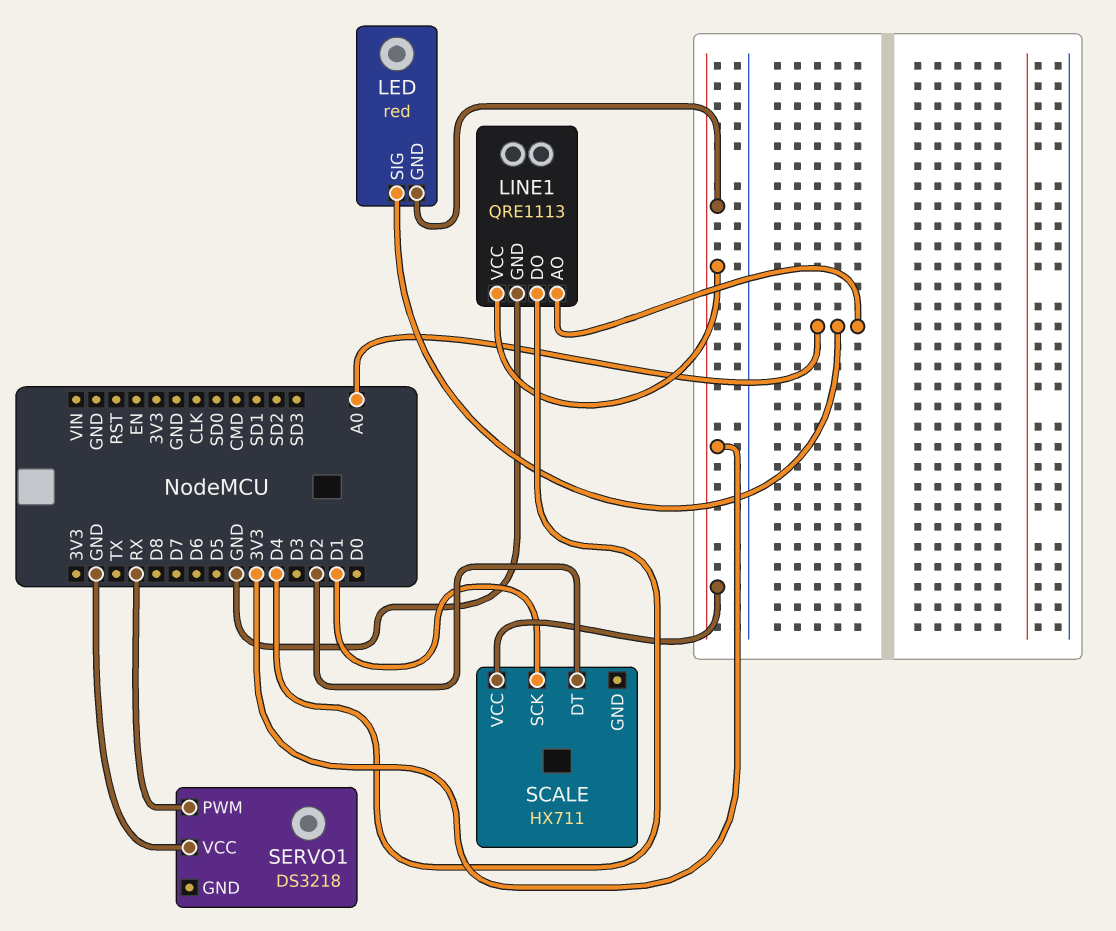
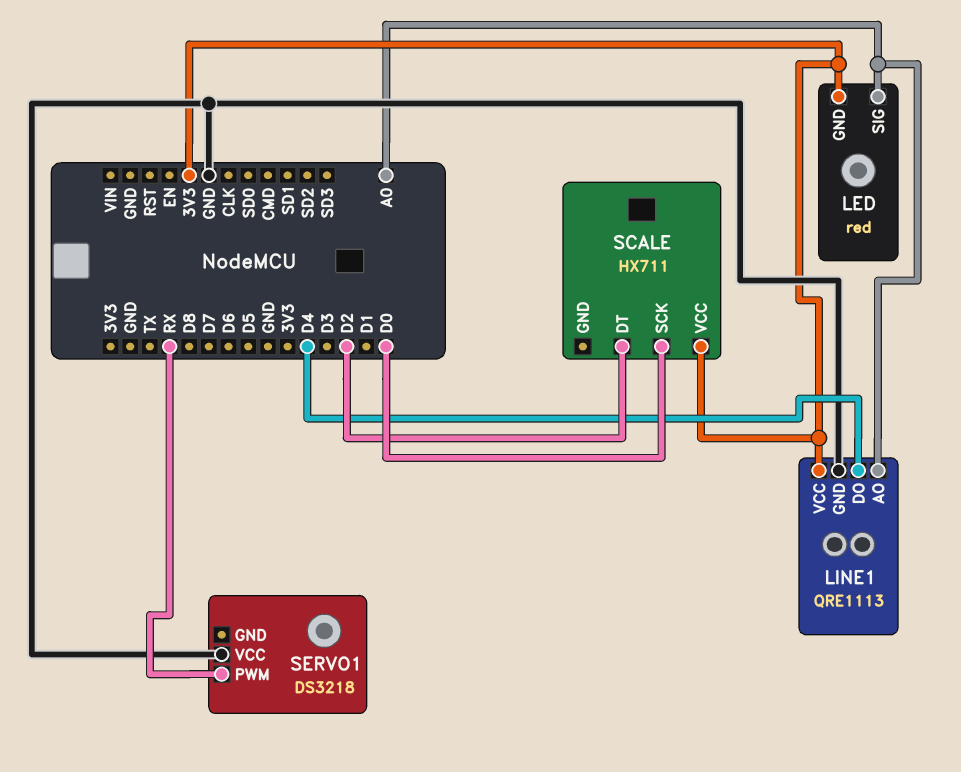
SCALE pin SCK: D1 -> D0

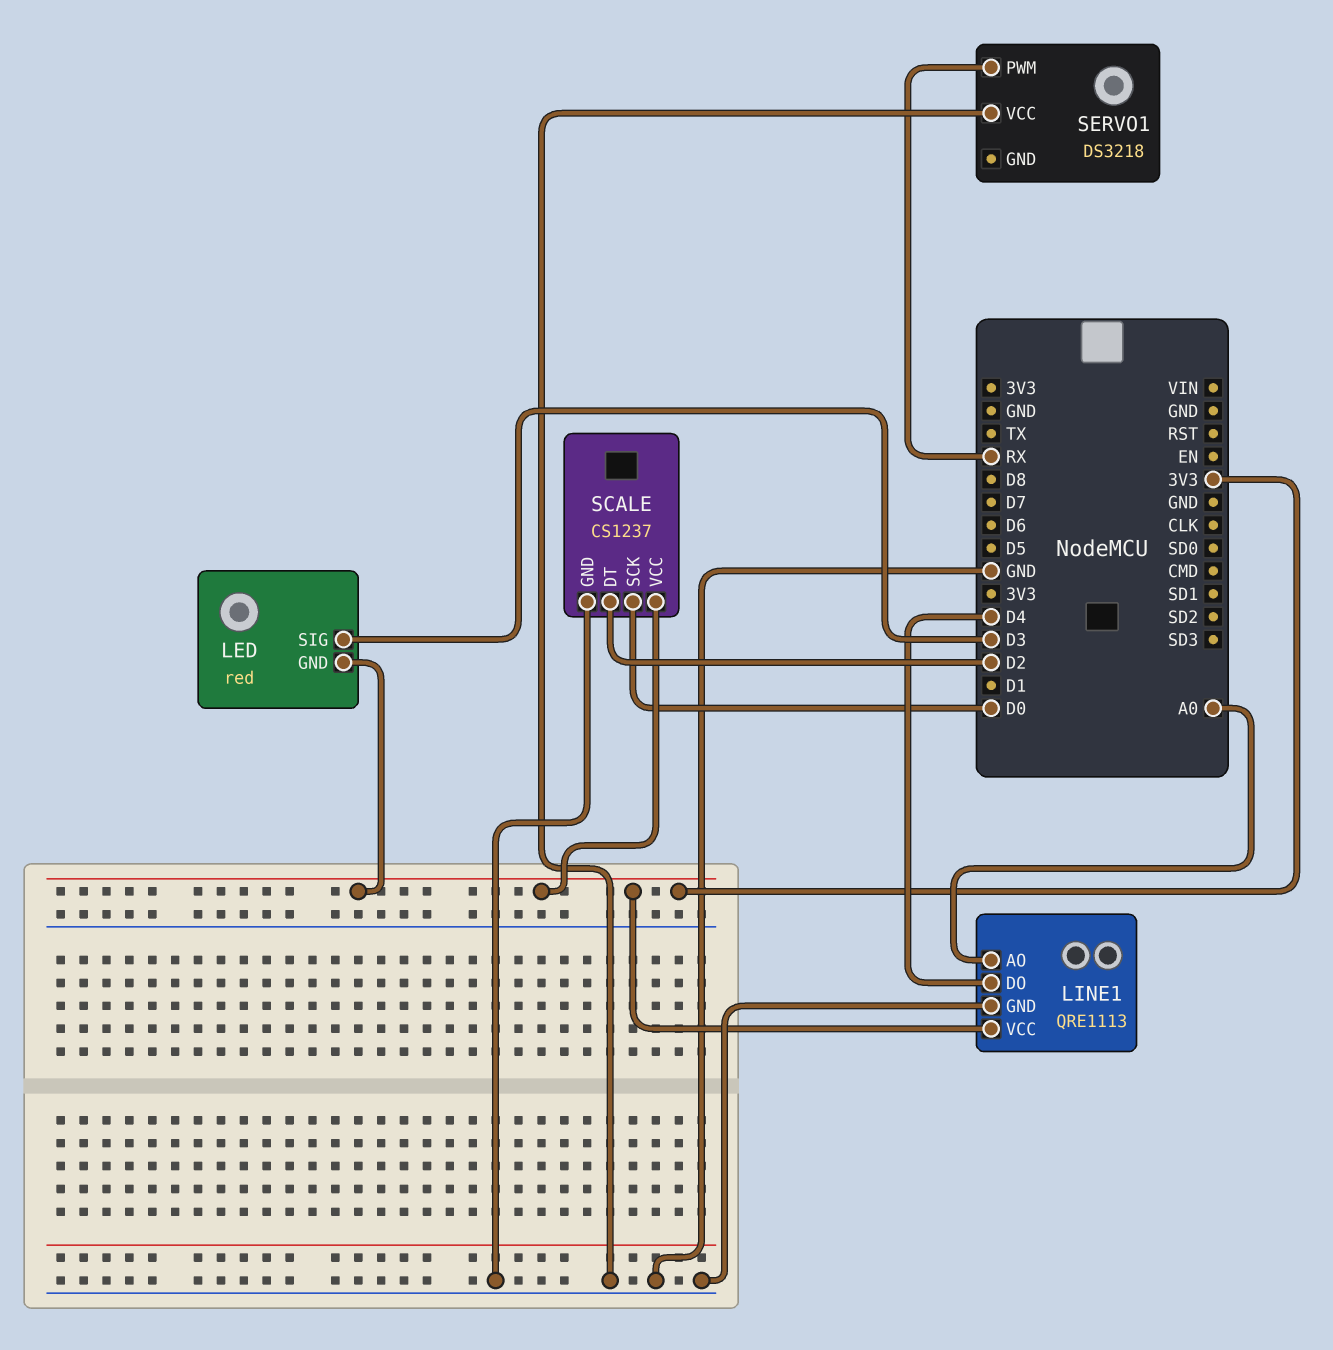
LED pin SIG: A0 -> D3
SCALE: HX711 -> CS1237
SCALE pin GND: none -> GND

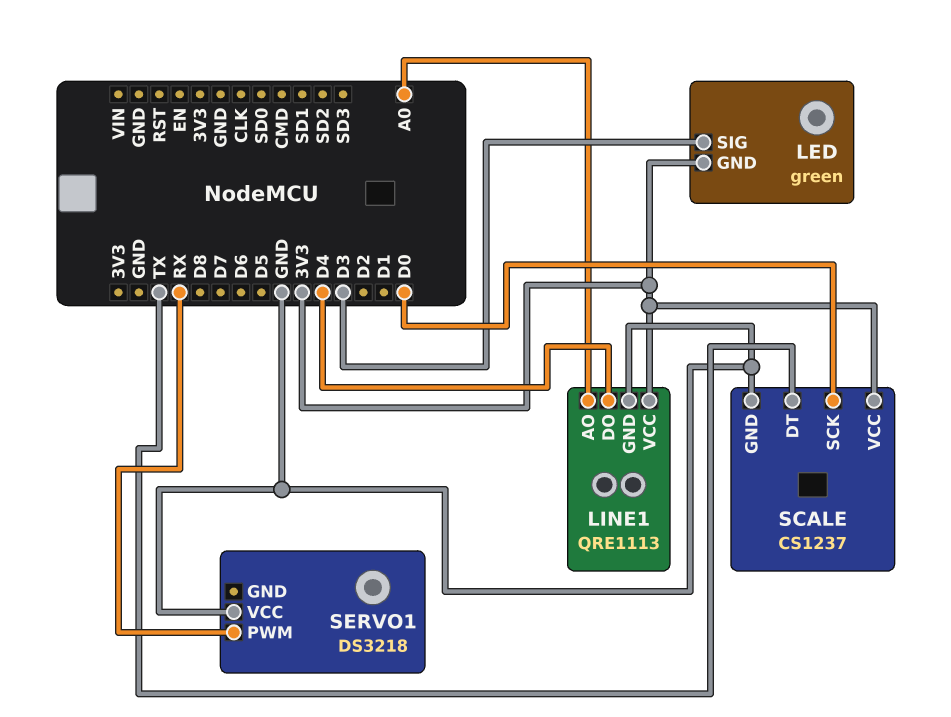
LED: red -> green
SCALE pin DT: D2 -> TX

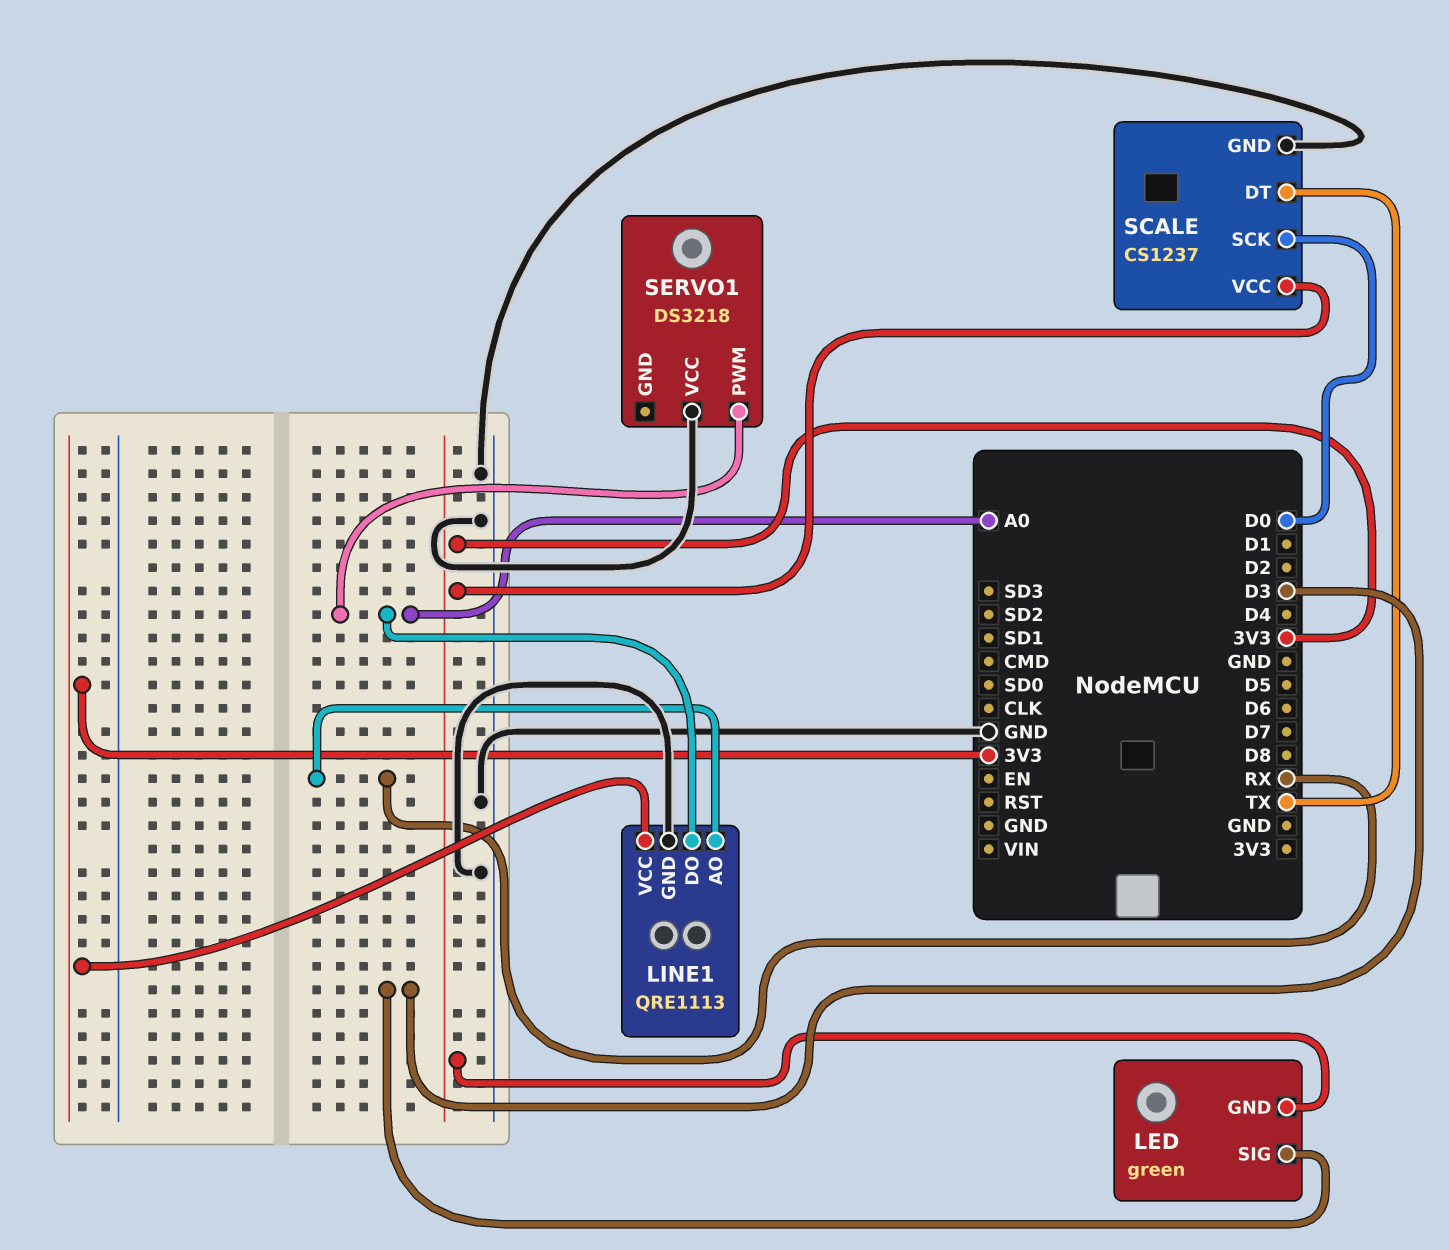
LINE1 pin AO: A0 -> RX
LINE1 pin DO: D4 -> A0
SERVO1 pin PWM: RX -> A0

